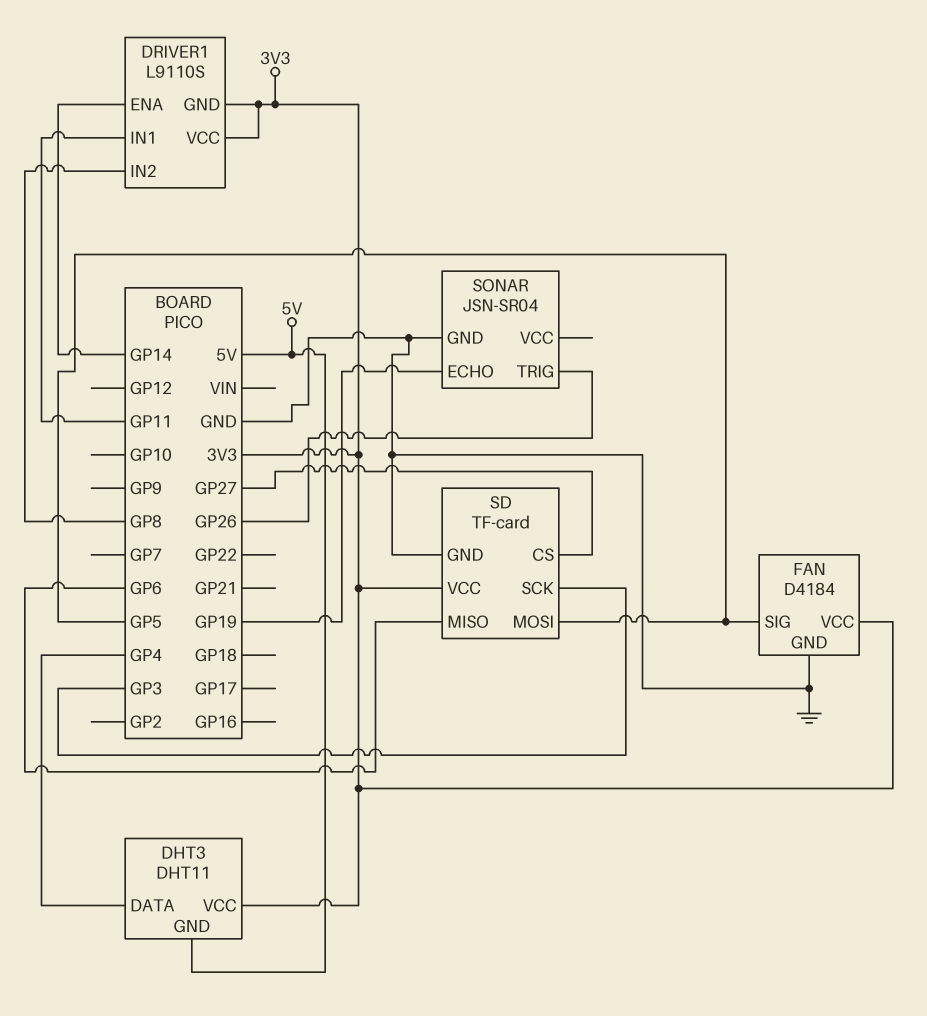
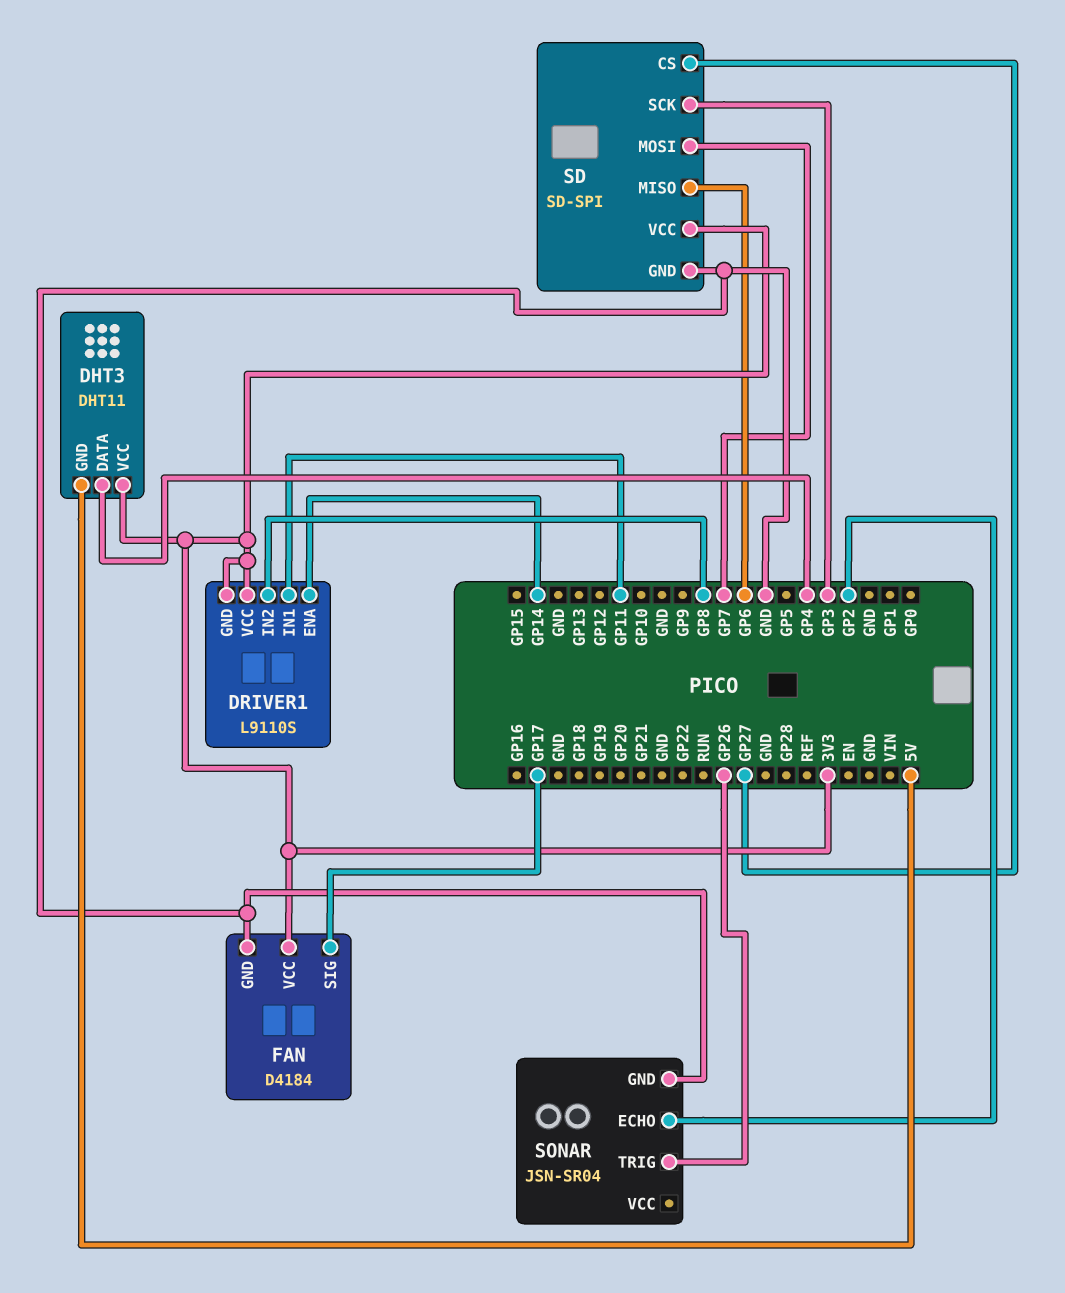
FAN pin SIG: GP5 -> GP17
SD: TF-card -> SD-SPI
SD pin MOSI: GP5 -> GP7
SONAR pin ECHO: GP19 -> GP2

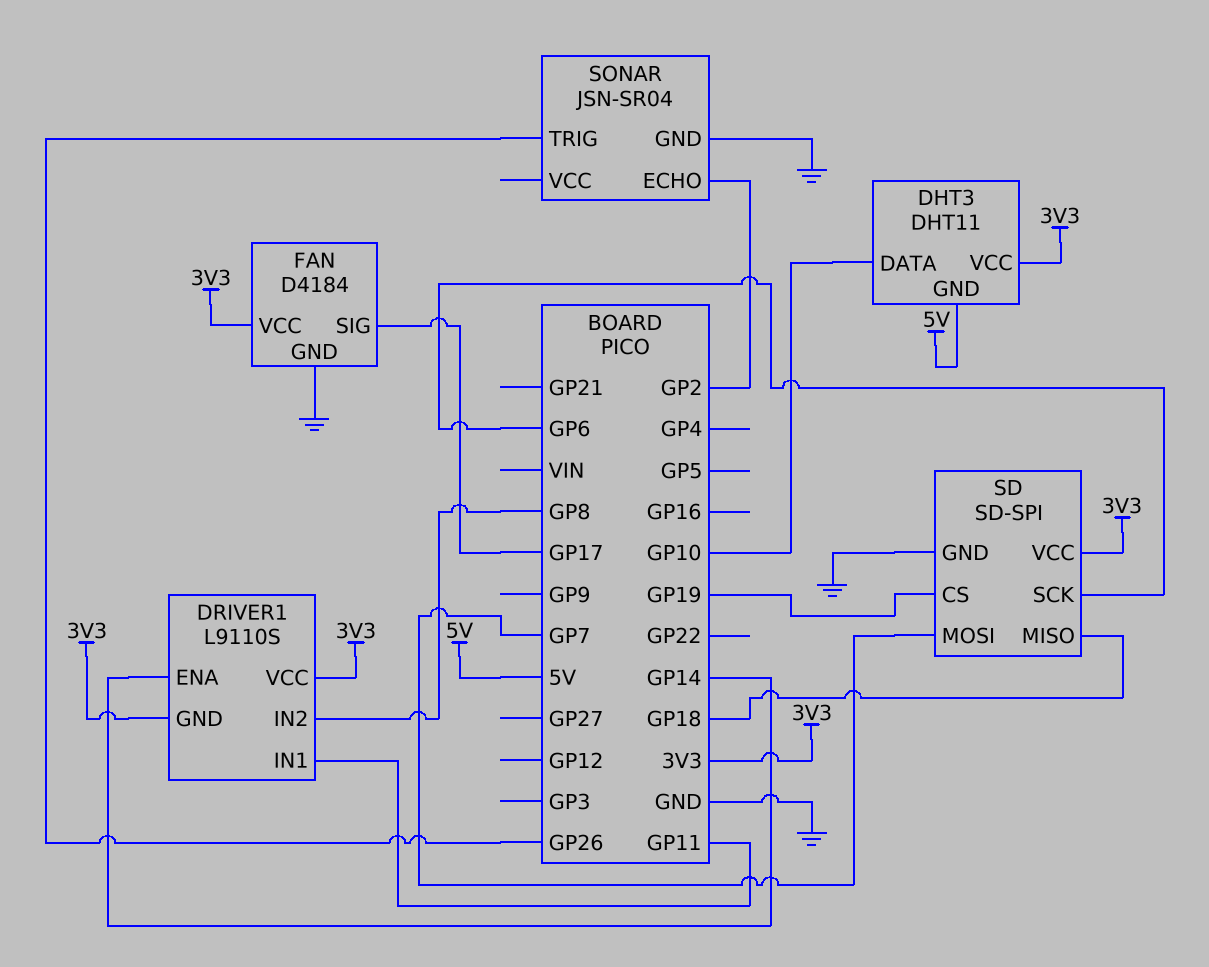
DHT3 pin DATA: GP4 -> GP10
SD pin CS: GP27 -> GP19
SD pin MISO: GP6 -> GP18
SD pin SCK: GP3 -> GP6

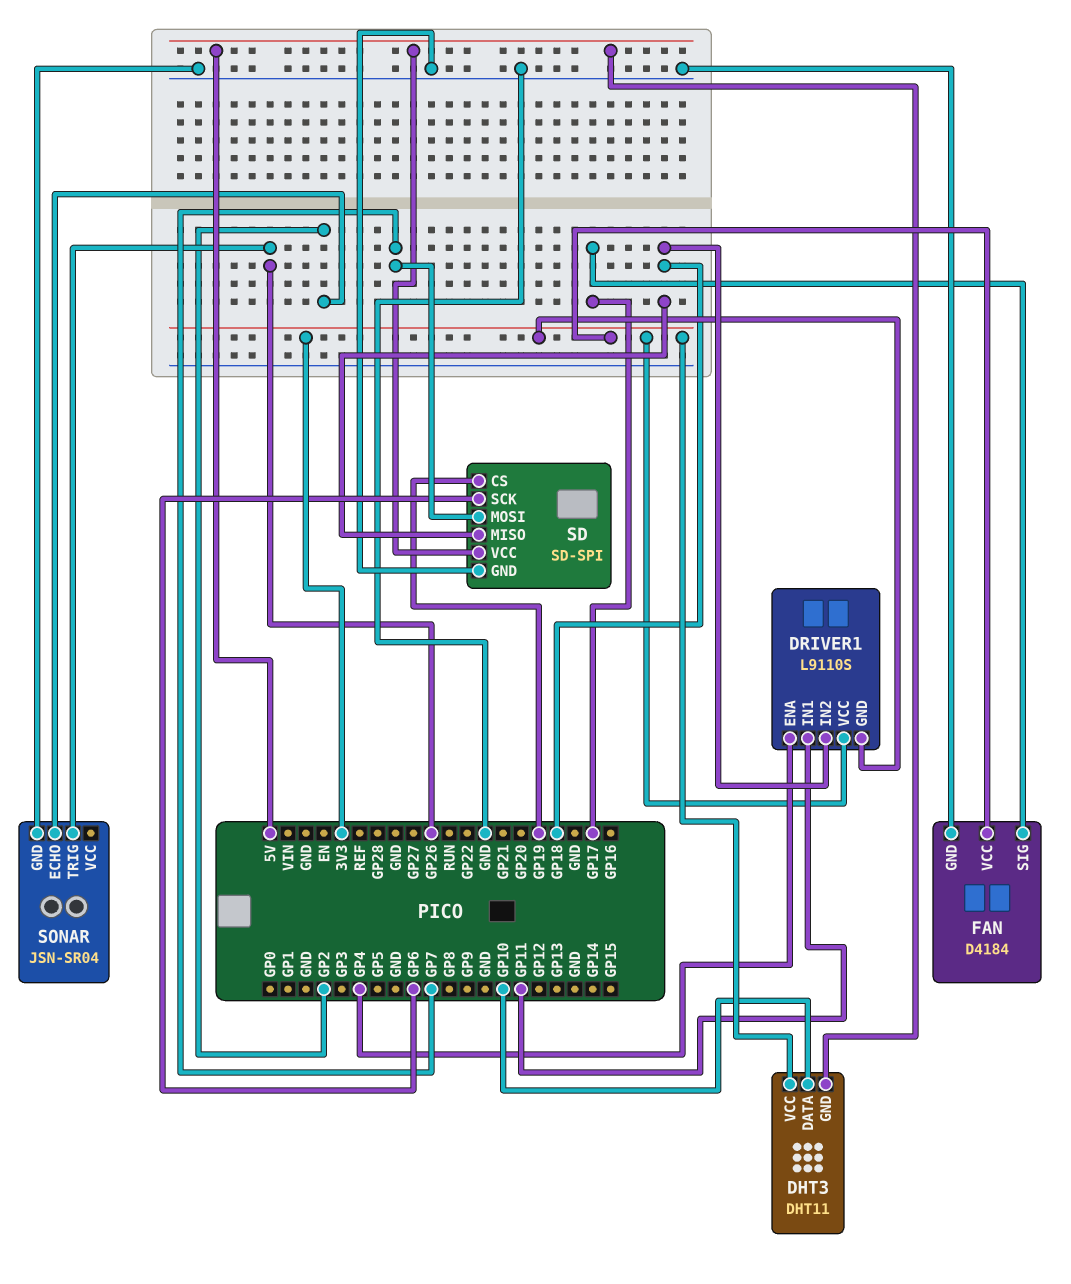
DRIVER1 pin ENA: GP14 -> GP4
DRIVER1 pin IN2: GP8 -> GP18
SD pin VCC: 3V3 -> 5V

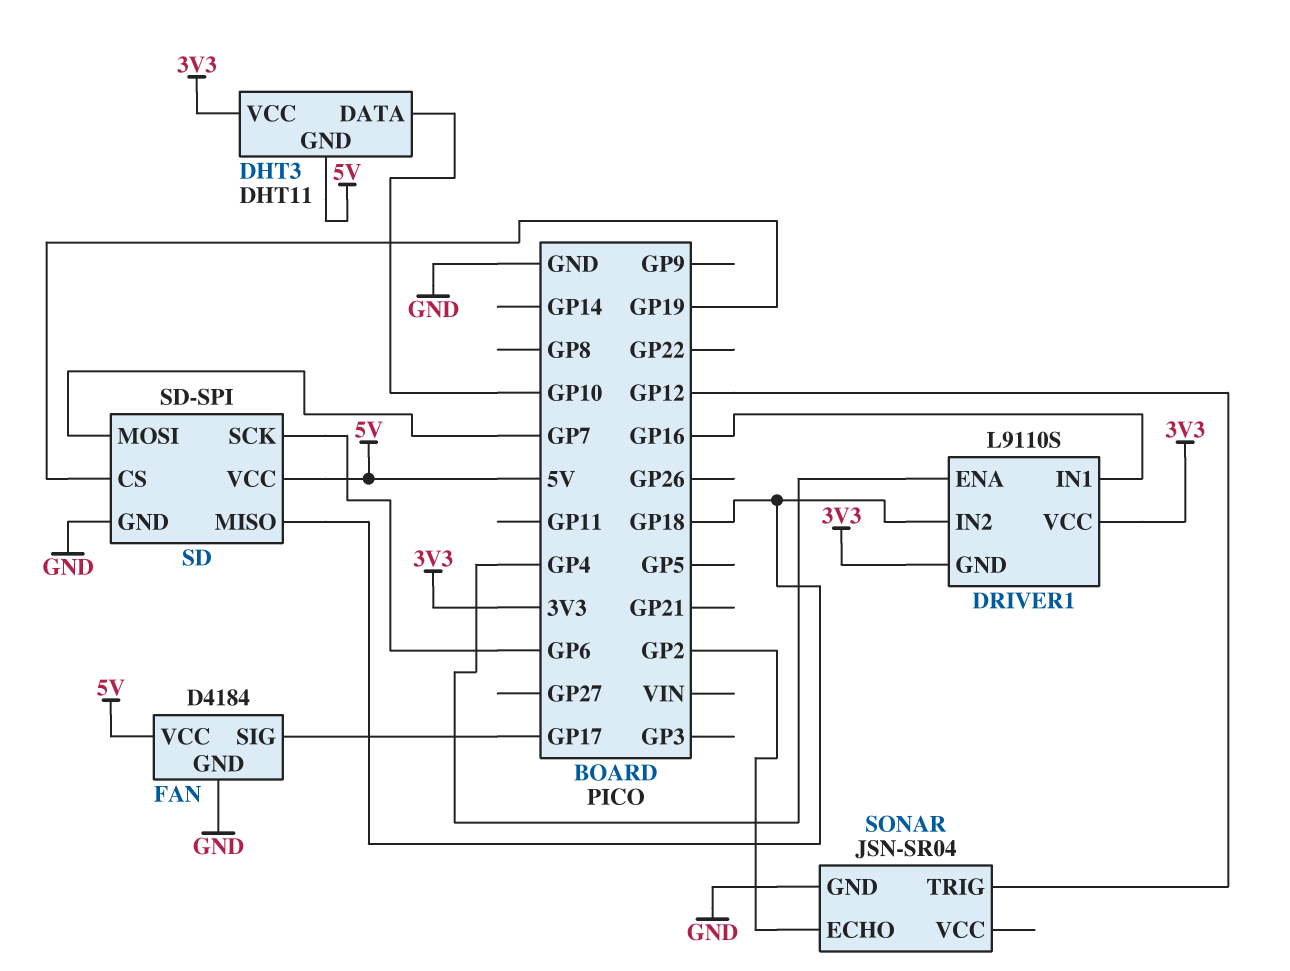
DRIVER1 pin IN1: GP11 -> GP16
FAN pin VCC: 3V3 -> 5V
SONAR pin TRIG: GP26 -> GP12

